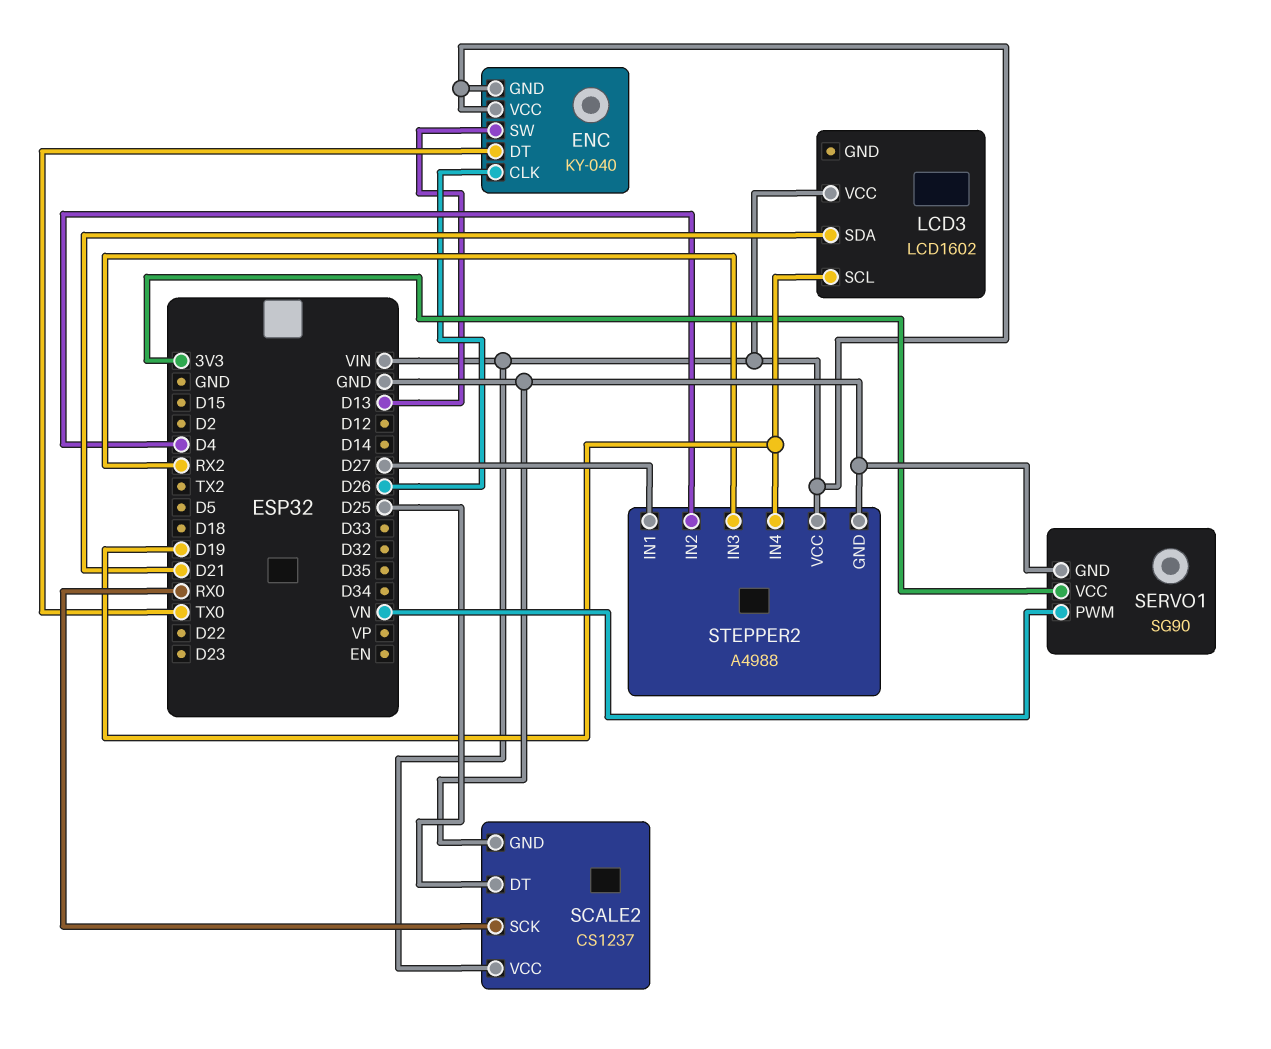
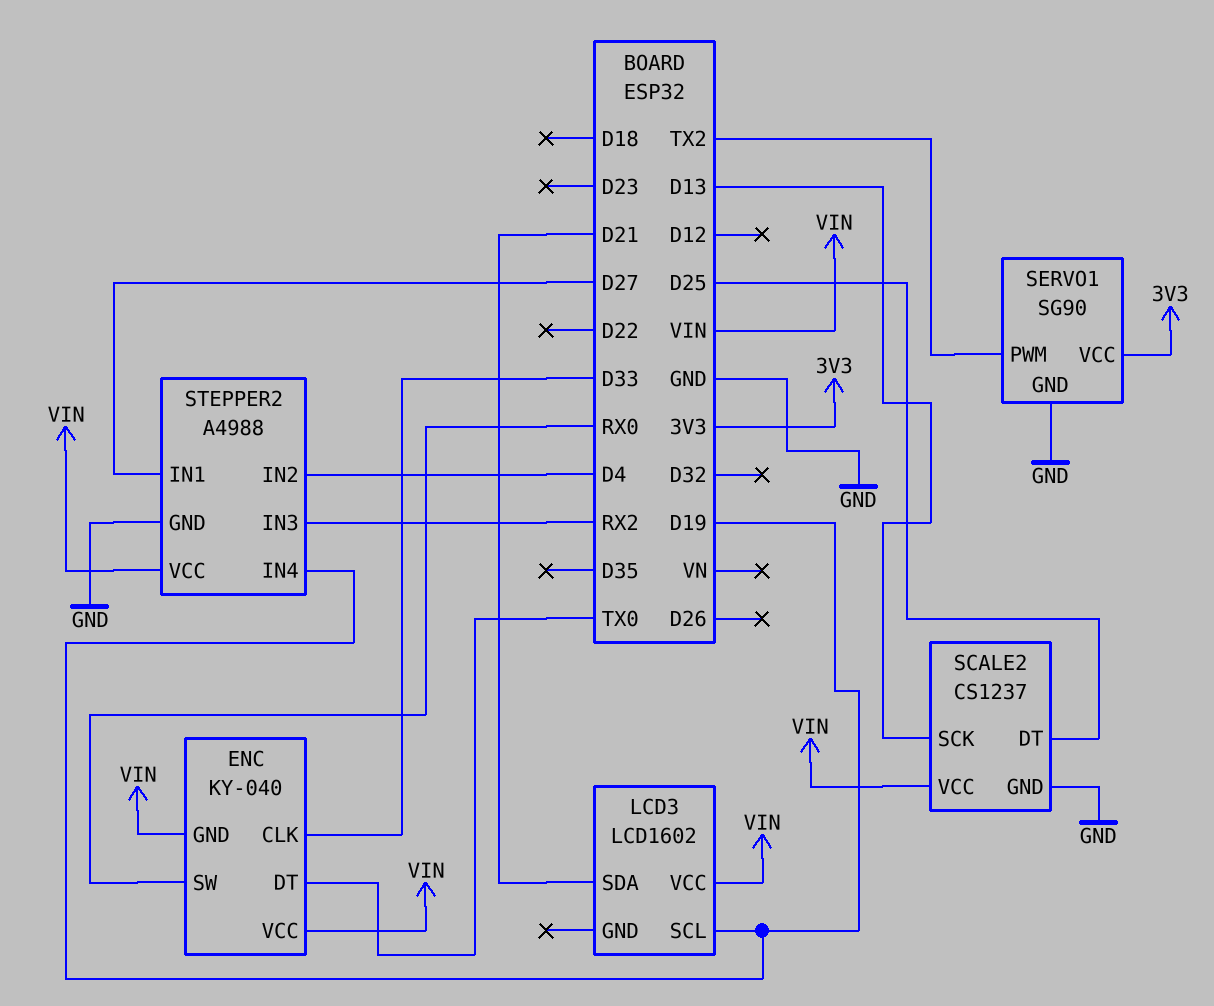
ENC pin CLK: D26 -> D33
ENC pin SW: D13 -> RX0
SCALE2 pin SCK: RX0 -> D13
SERVO1 pin PWM: VN -> TX2

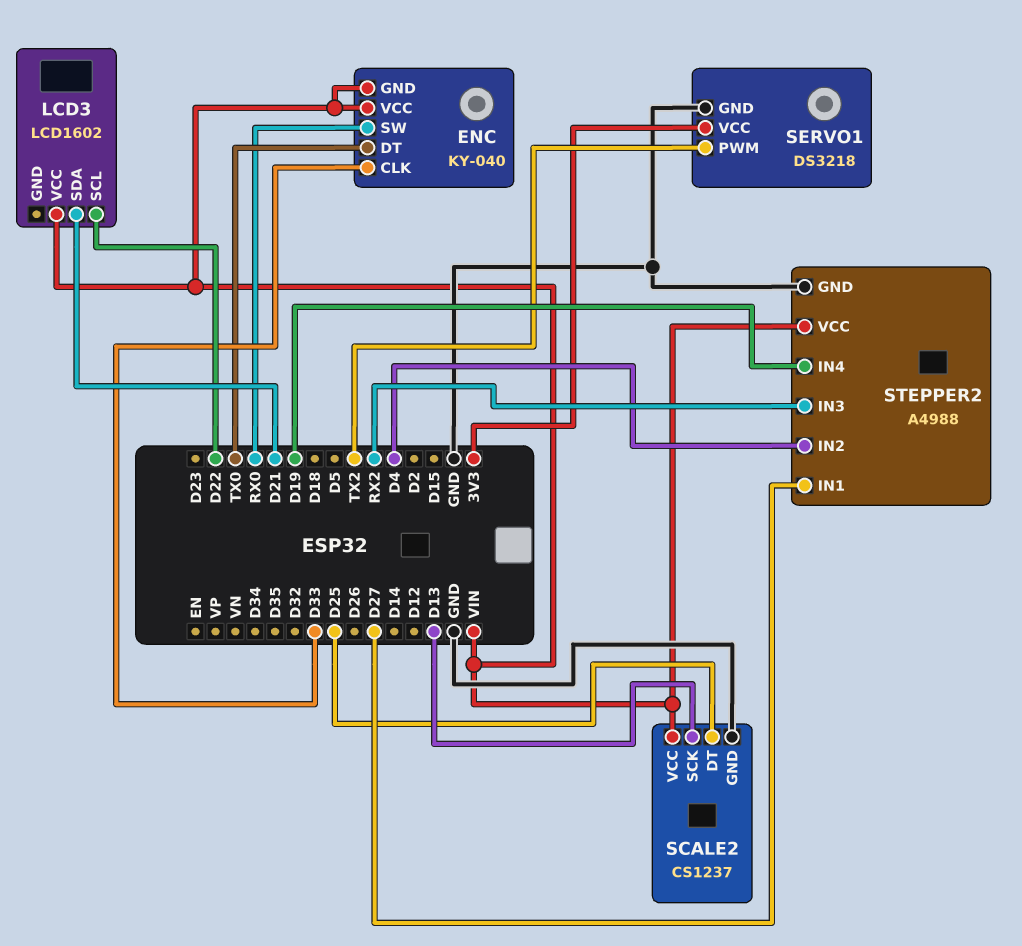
LCD3 pin SCL: D19 -> D22
SERVO1: SG90 -> DS3218

